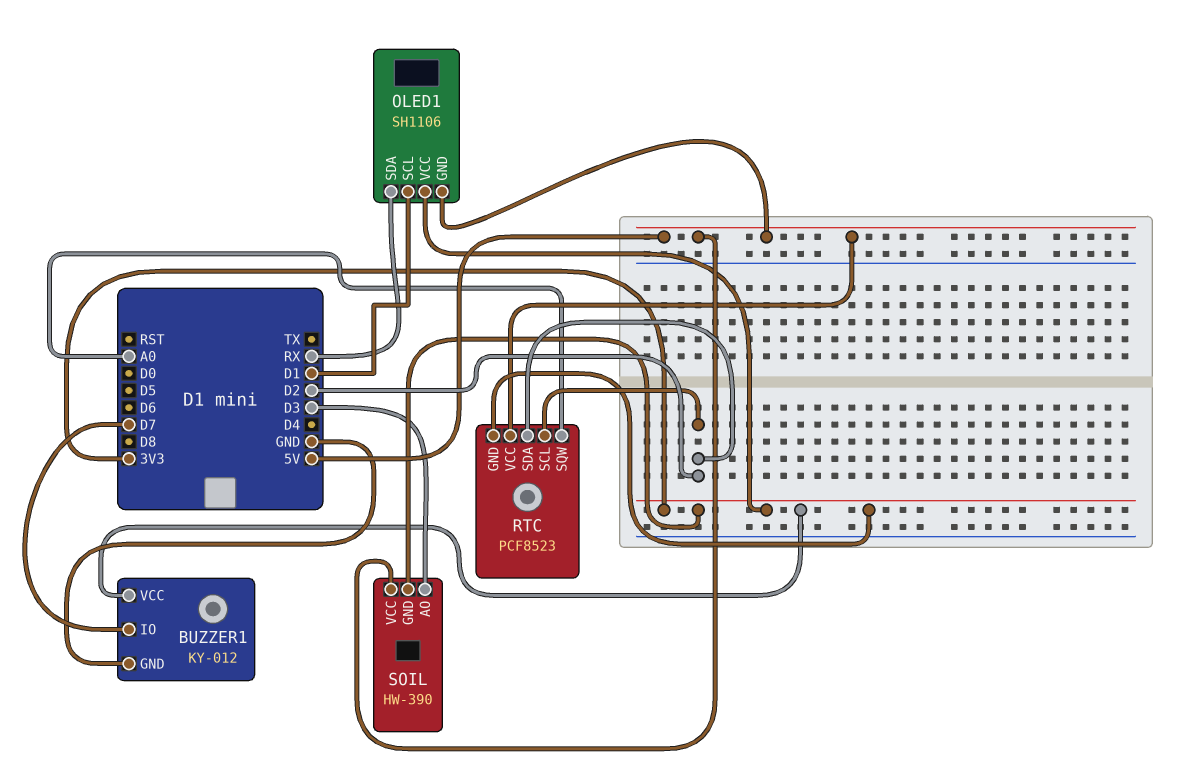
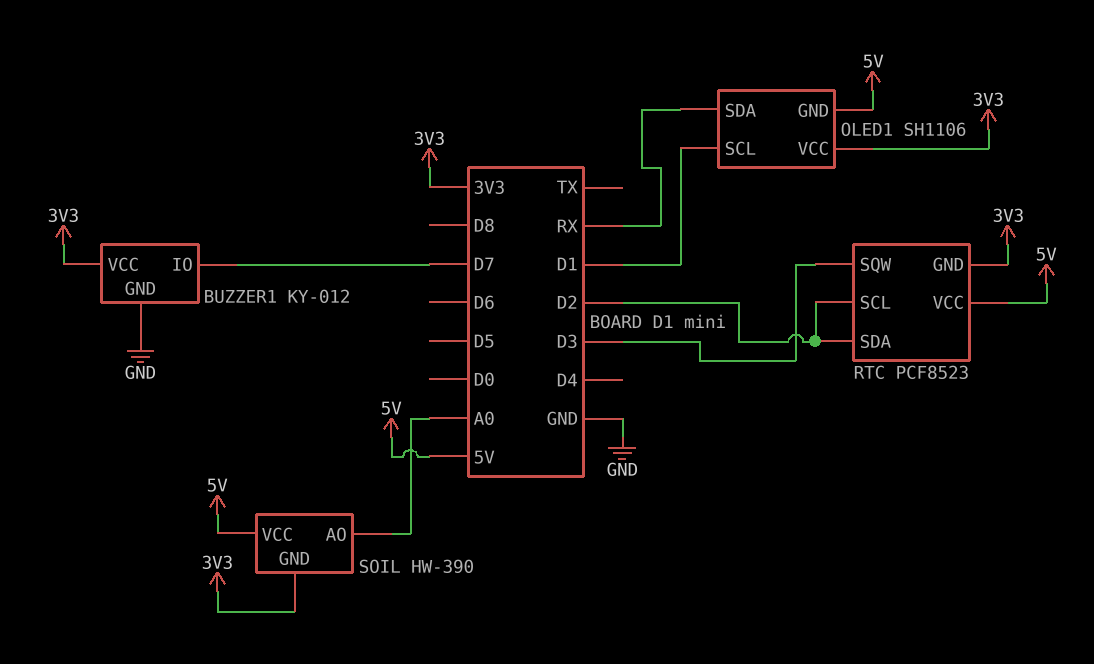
RTC pin SQW: A0 -> D3
SOIL pin AO: D3 -> A0

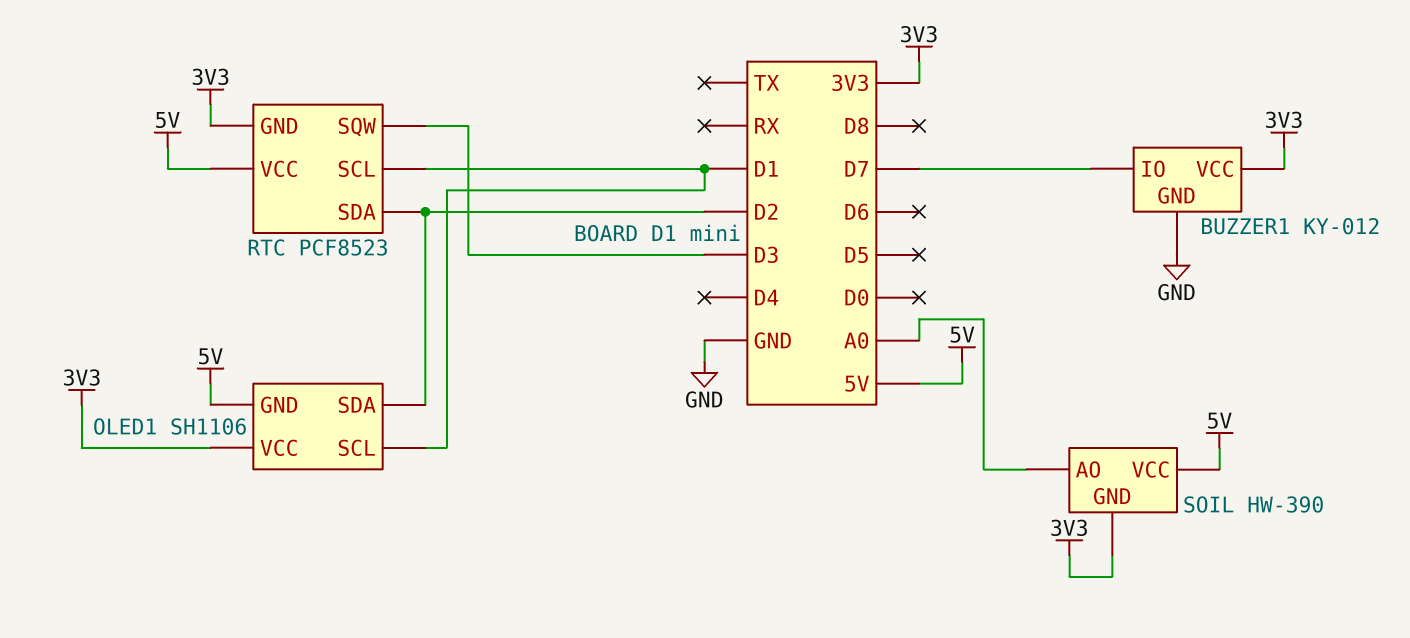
OLED1 pin SDA: RX -> D2
RTC pin SCL: D2 -> D1

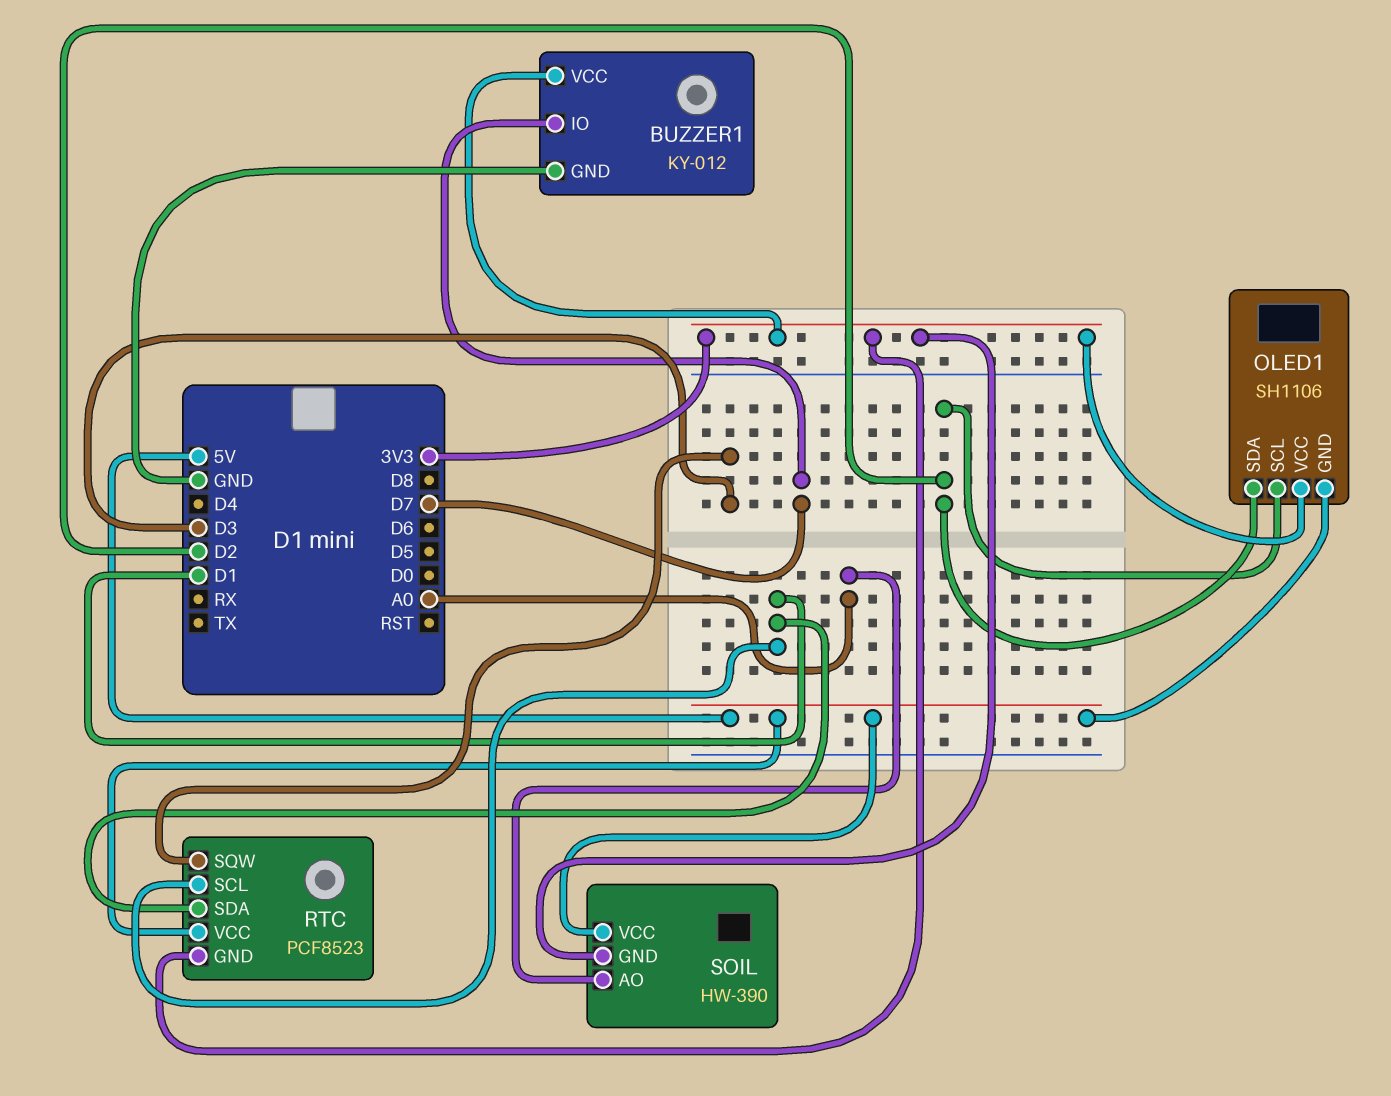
OLED1 pin SCL: D1 -> D2
RTC pin SDA: D2 -> D1

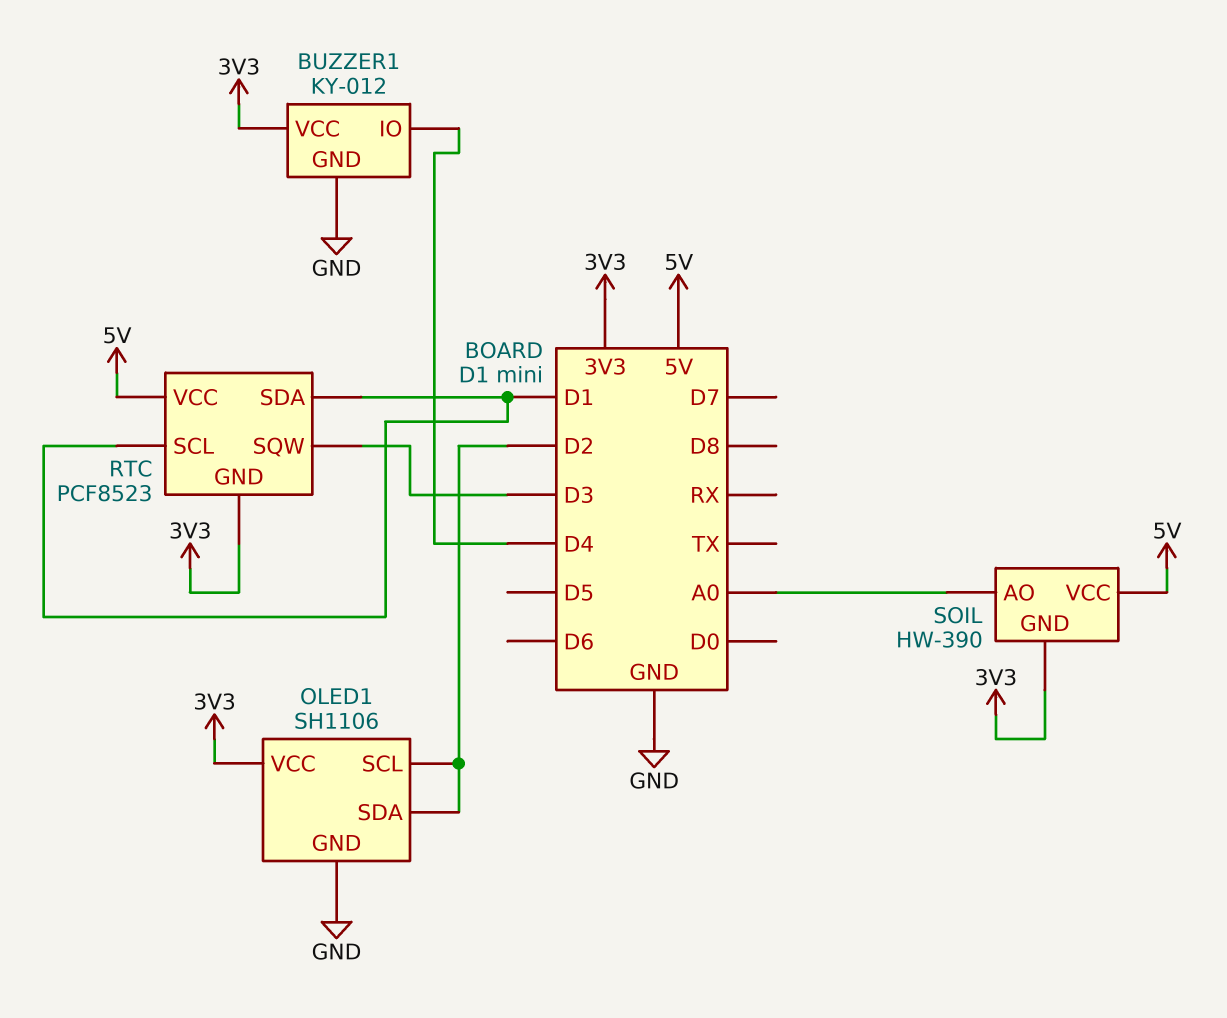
BUZZER1 pin IO: D7 -> D4
OLED1 pin GND: 5V -> GND

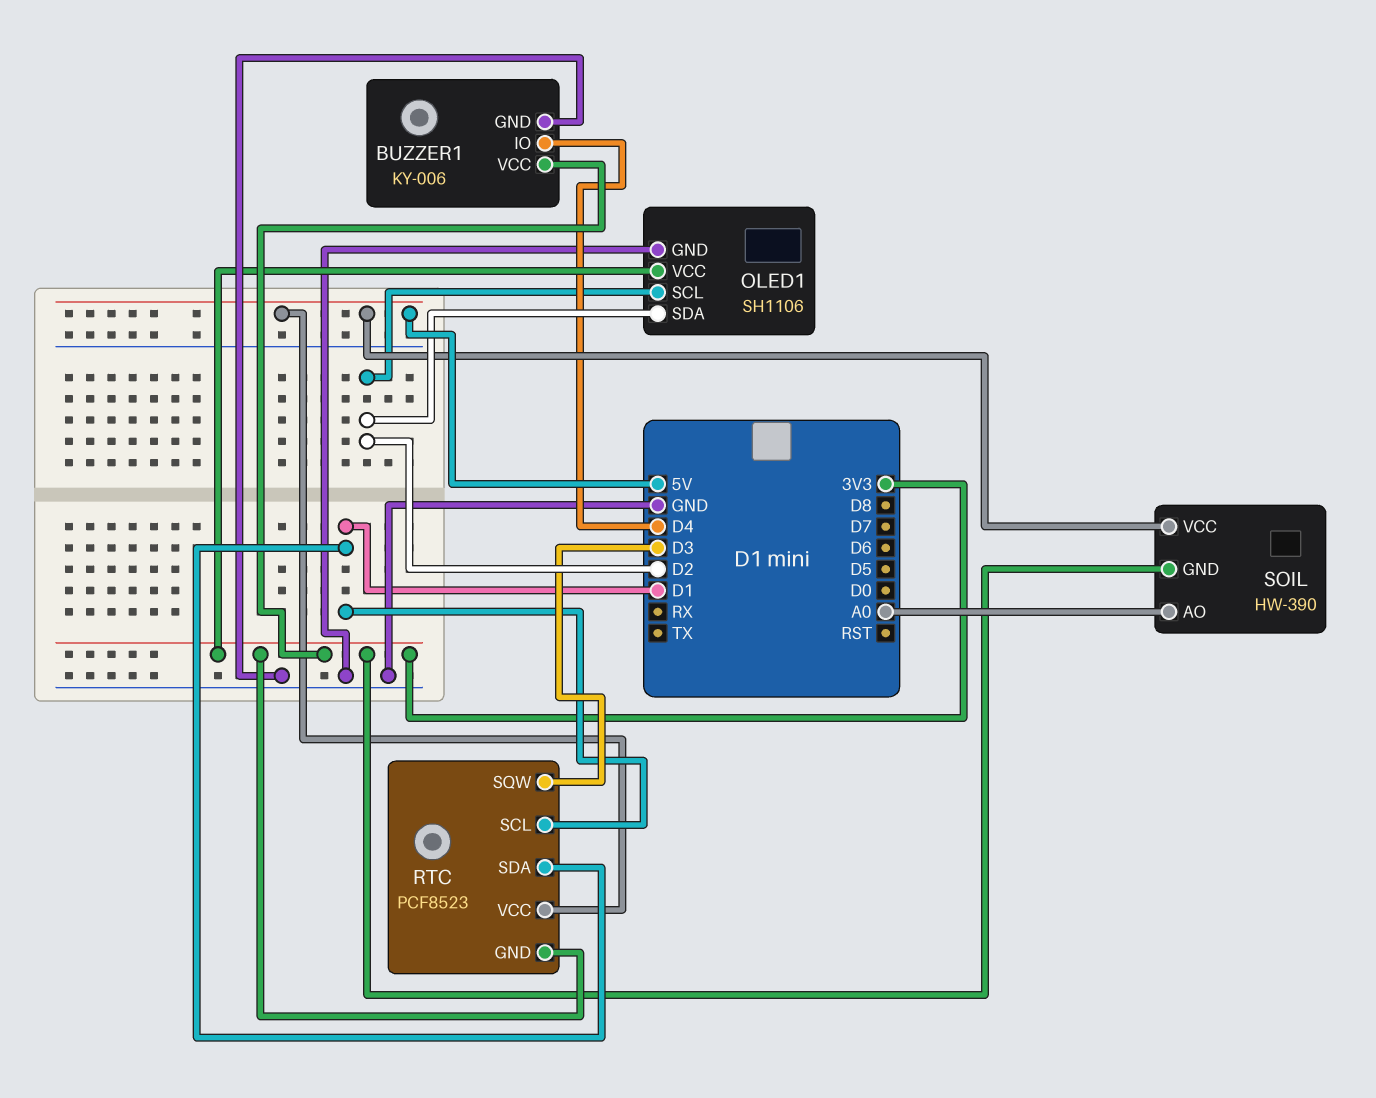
BUZZER1: KY-012 -> KY-006

